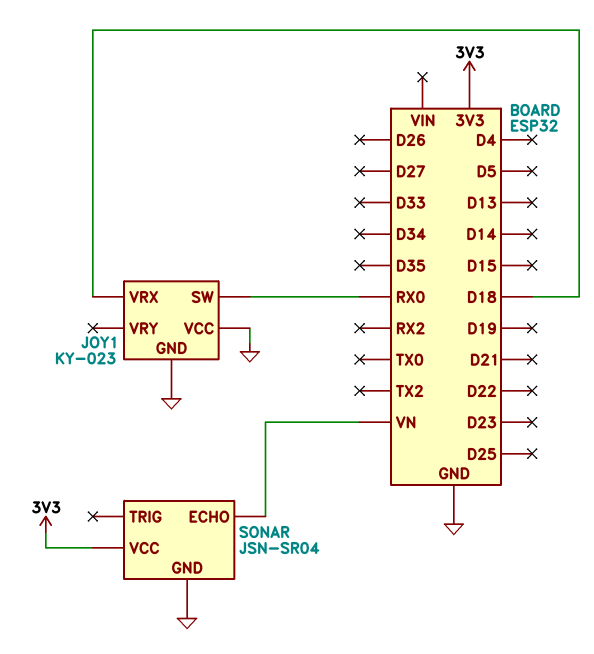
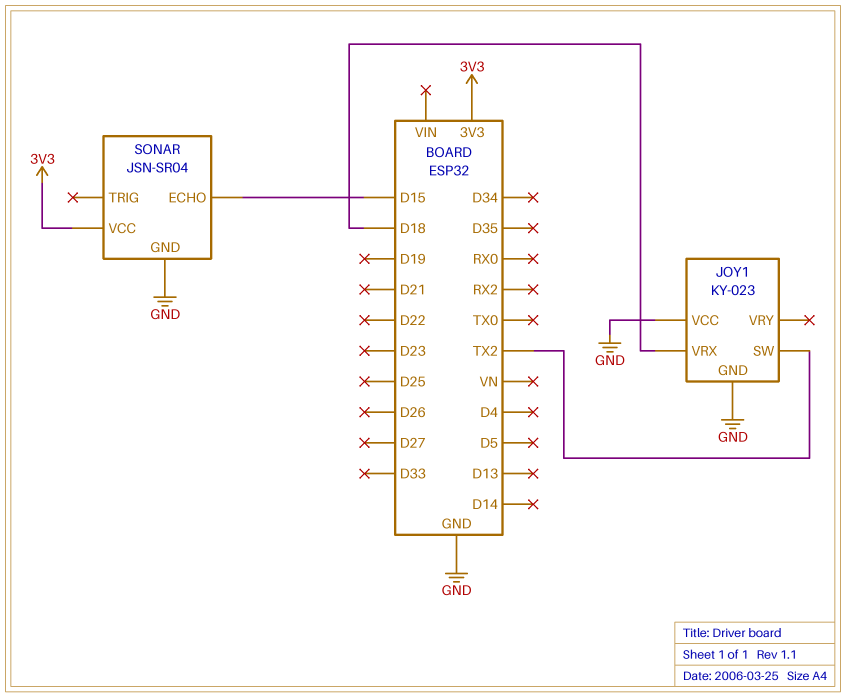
JOY1 pin SW: RX0 -> TX2
SONAR pin ECHO: VN -> D15

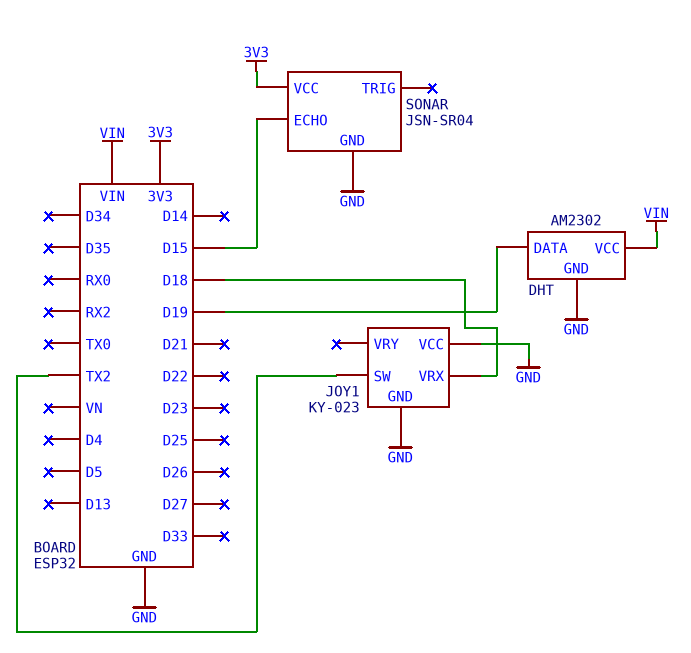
DHT: none -> AM2302
DHT pin DATA: none -> D19
DHT pin GND: none -> GND
DHT pin VCC: none -> VIN

